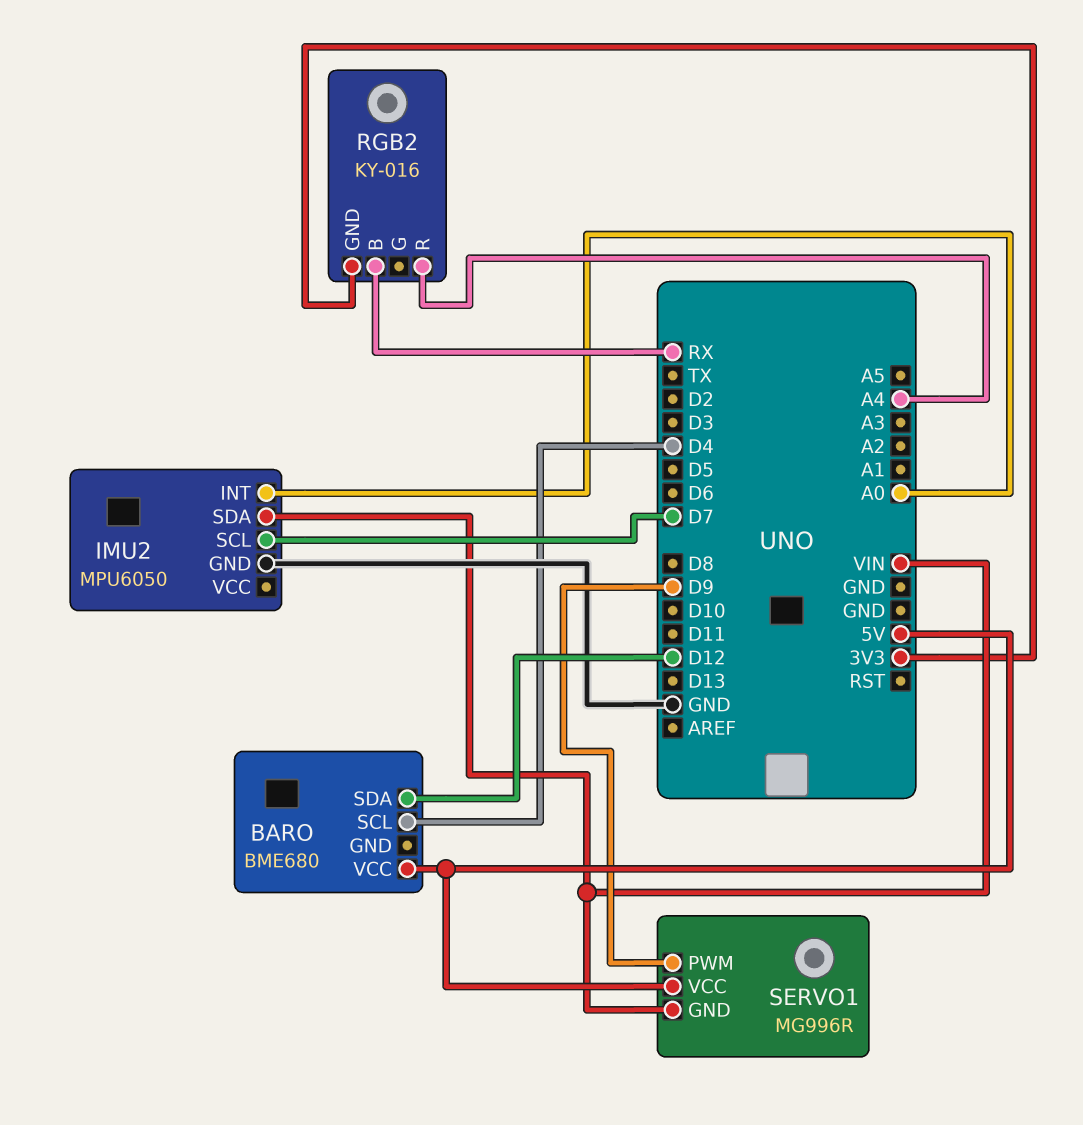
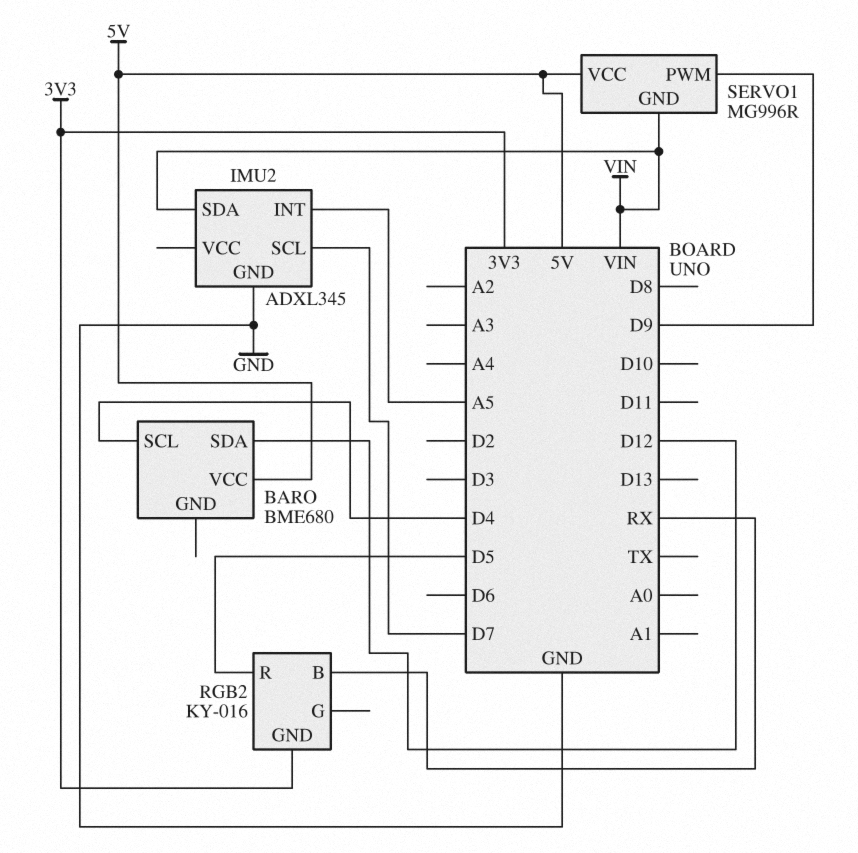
IMU2: MPU6050 -> ADXL345
IMU2 pin INT: A0 -> A5
RGB2 pin R: A4 -> D5

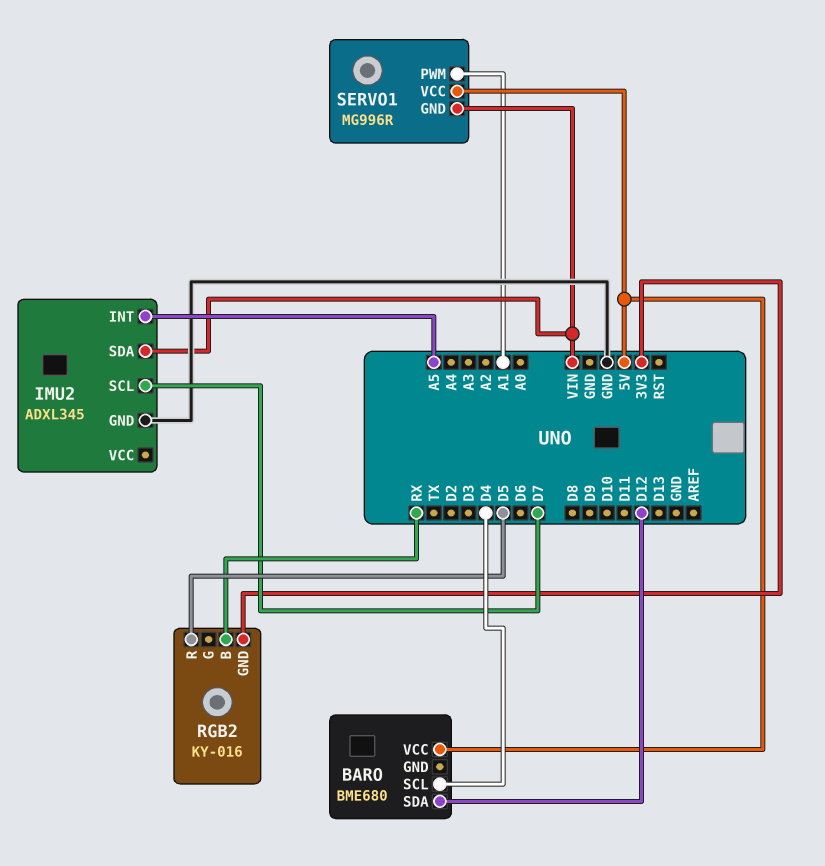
SERVO1 pin PWM: D9 -> A1

